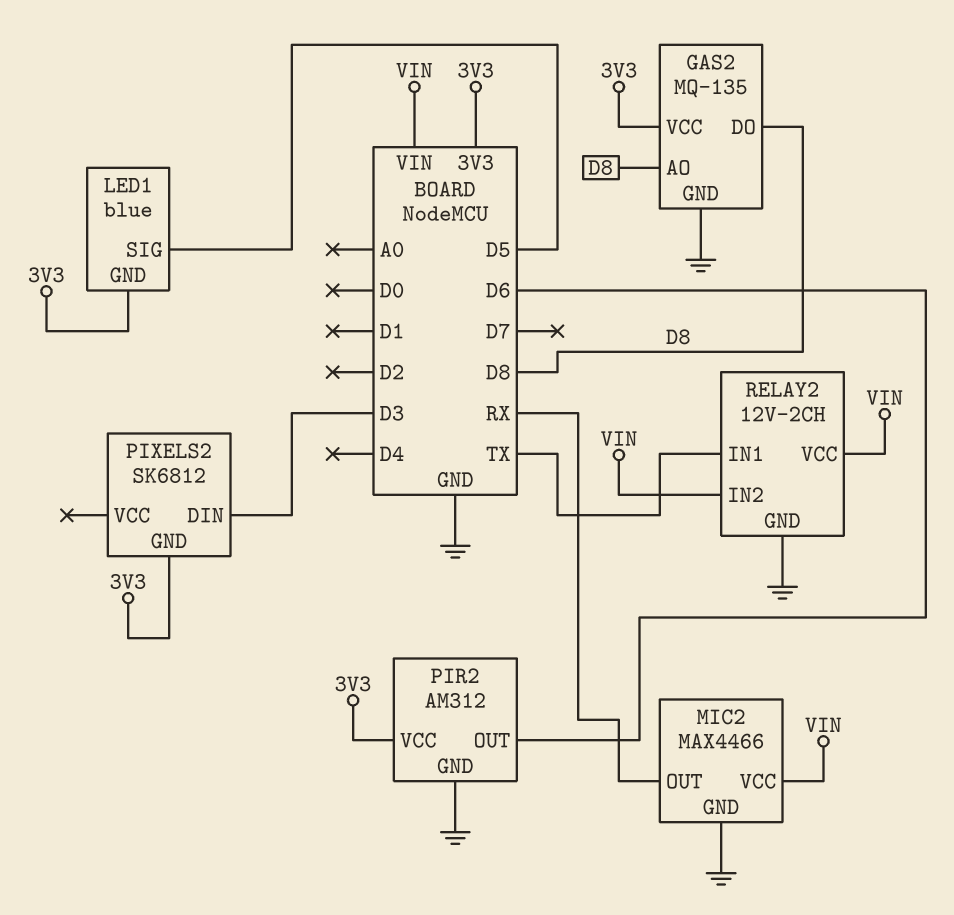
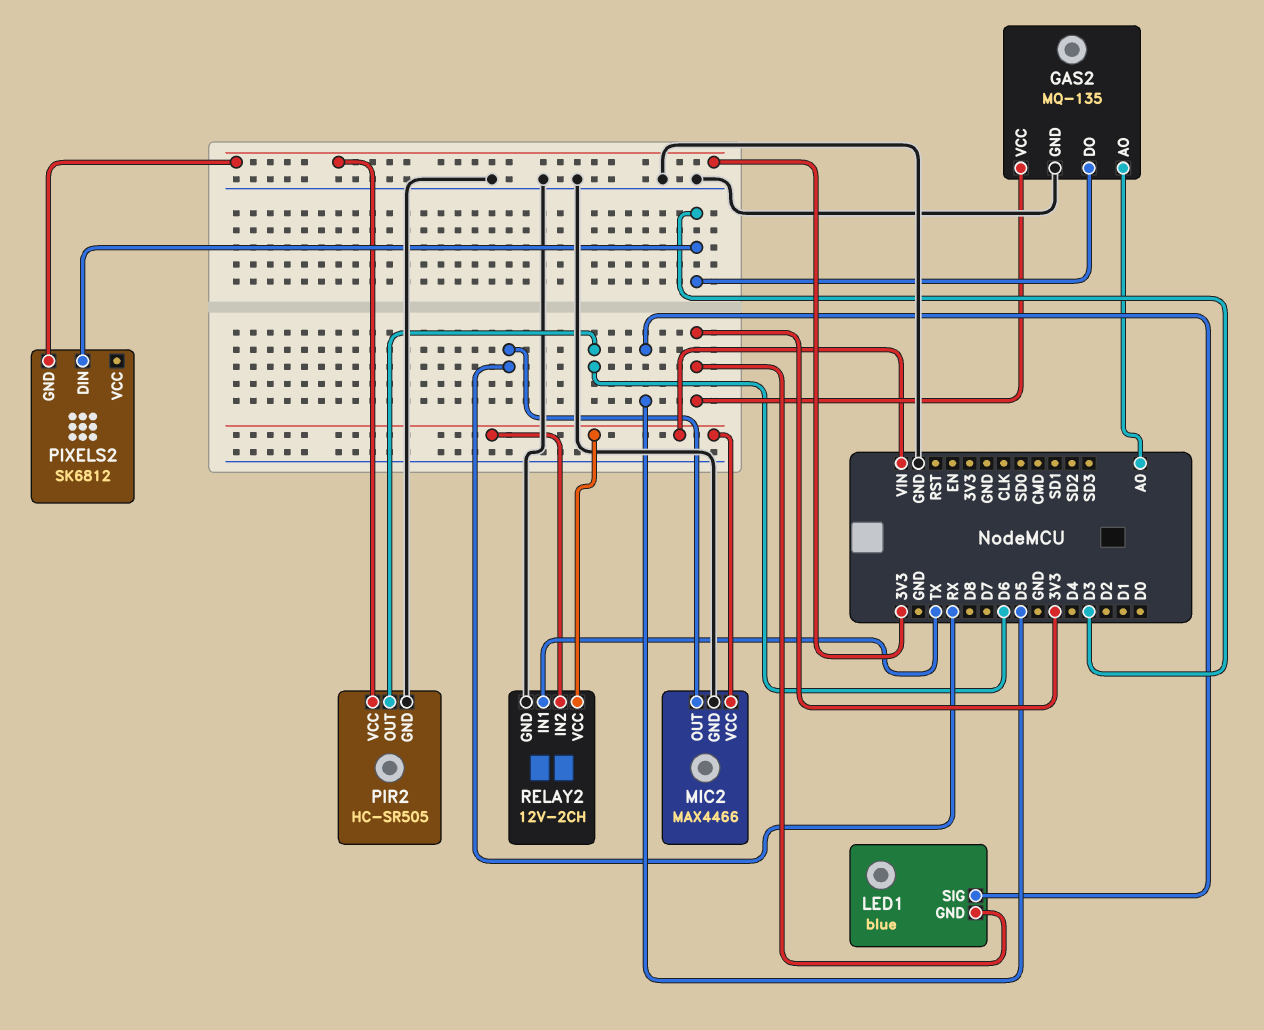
GAS2 pin AO: D8 -> A0
GAS2 pin DO: D8 -> D3
PIR2: AM312 -> HC-SR505

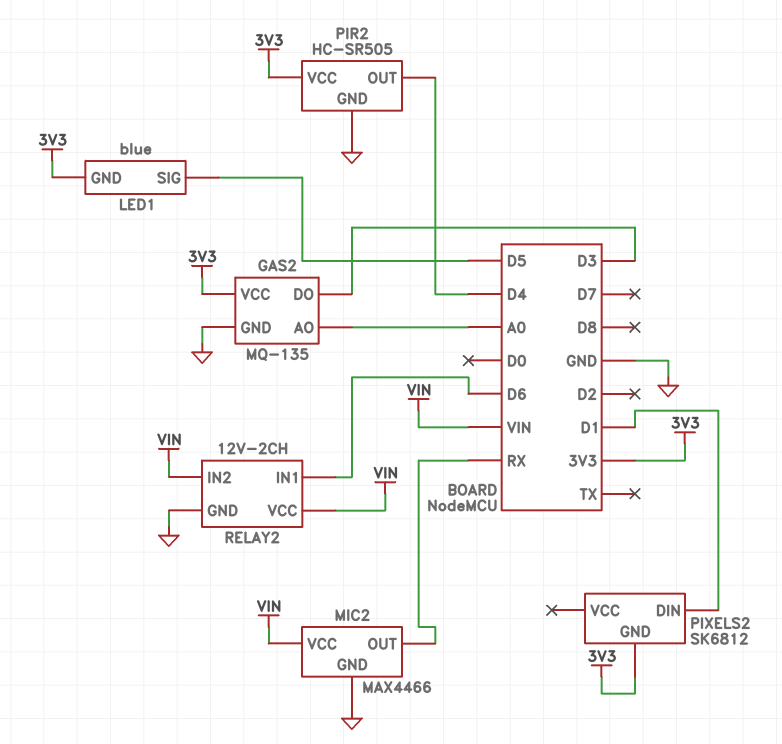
PIR2 pin OUT: D6 -> D4
PIXELS2 pin DIN: D3 -> D1
RELAY2 pin IN1: TX -> D6

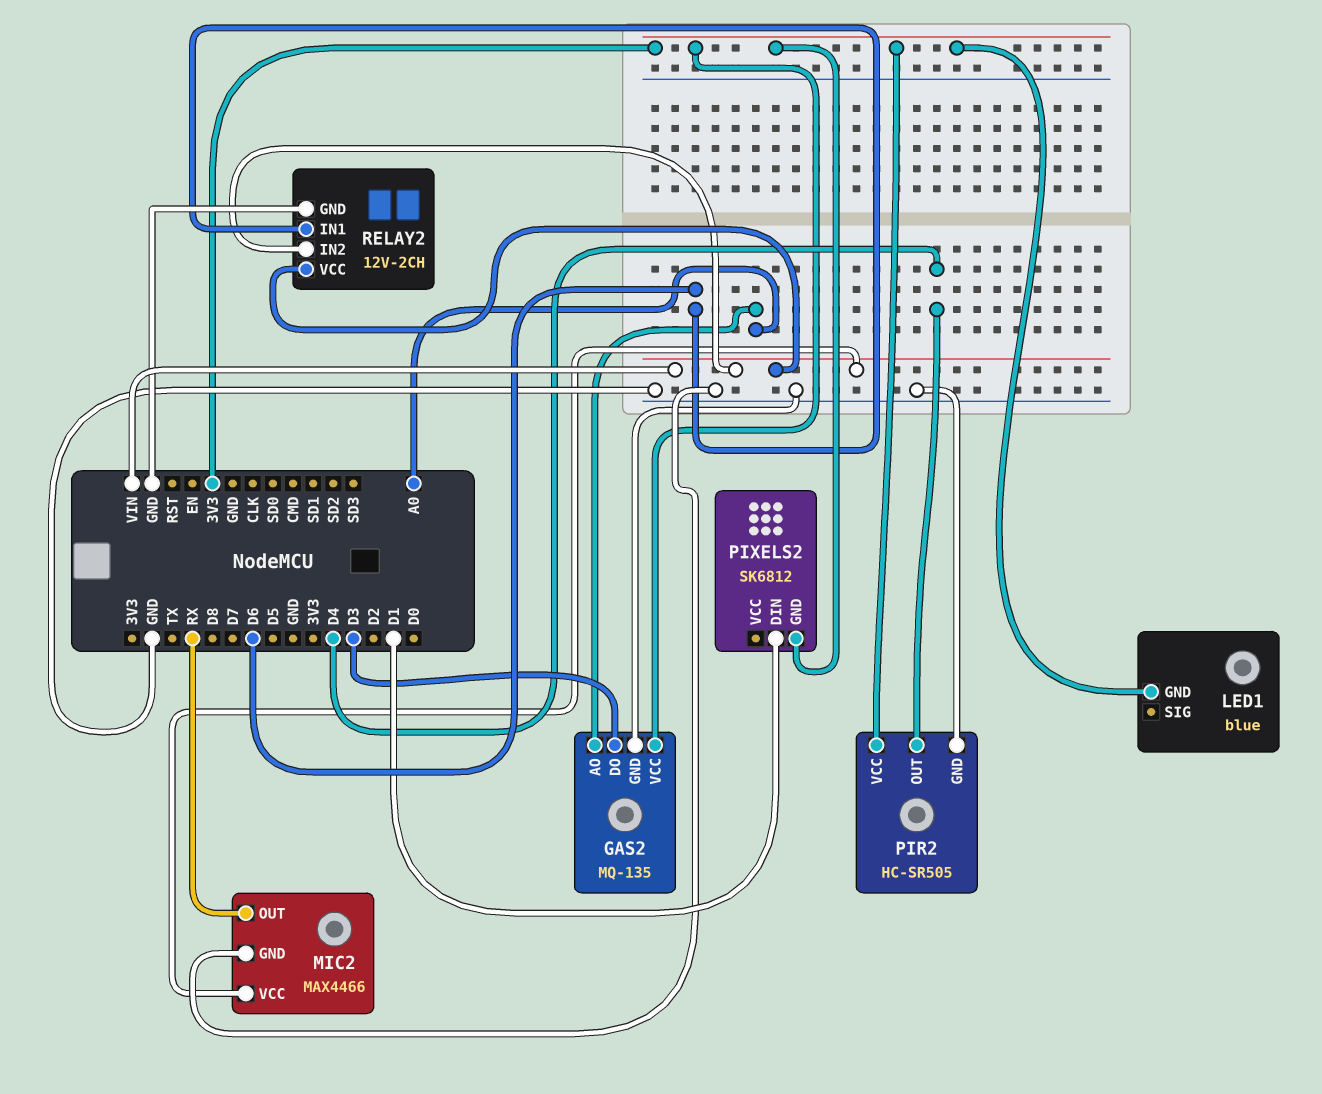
LED1 pin SIG: D5 -> none

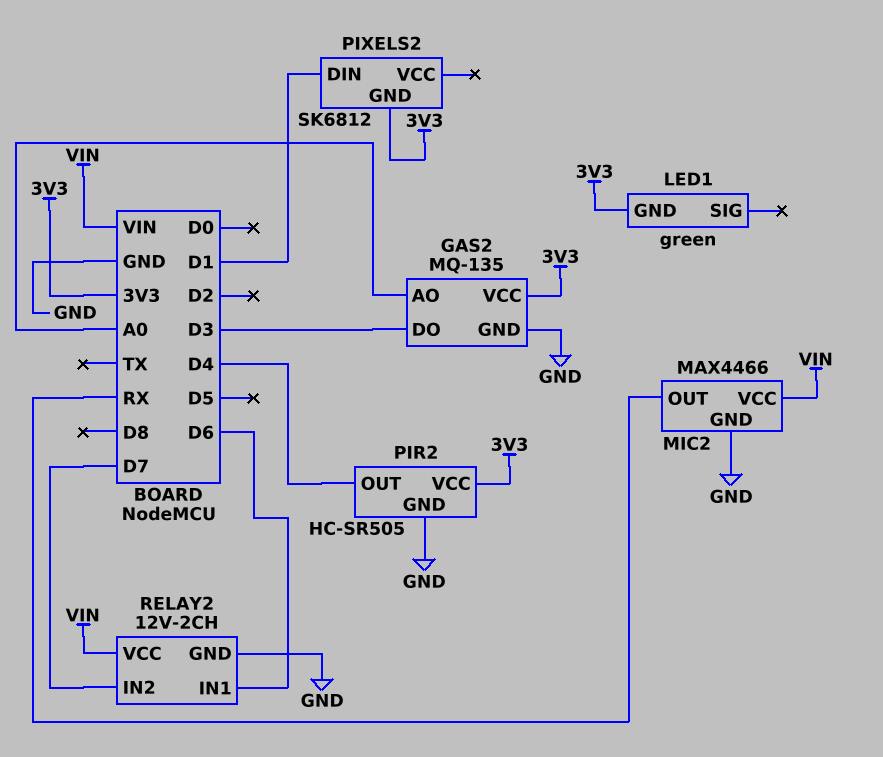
LED1: blue -> green
RELAY2 pin IN2: VIN -> D7

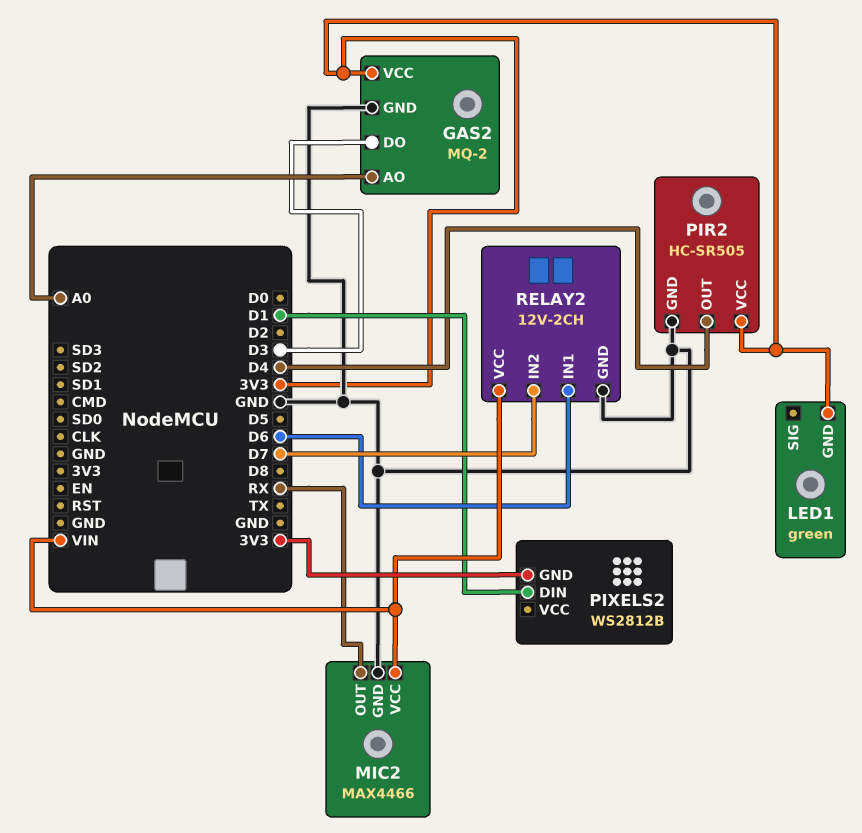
GAS2: MQ-135 -> MQ-2
PIXELS2: SK6812 -> WS2812B

